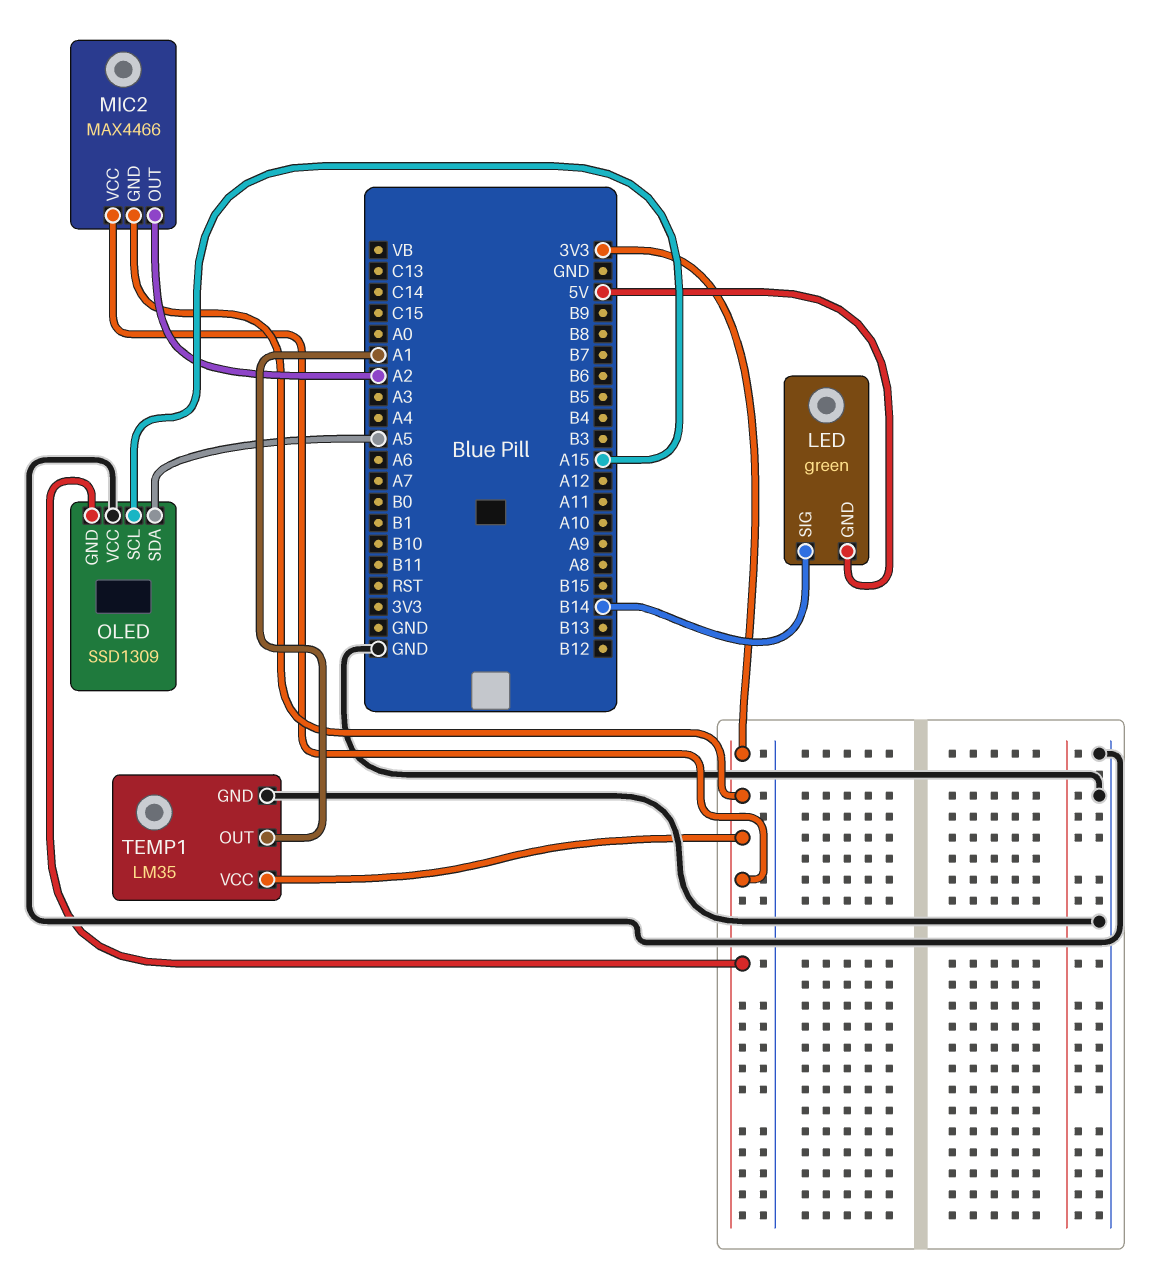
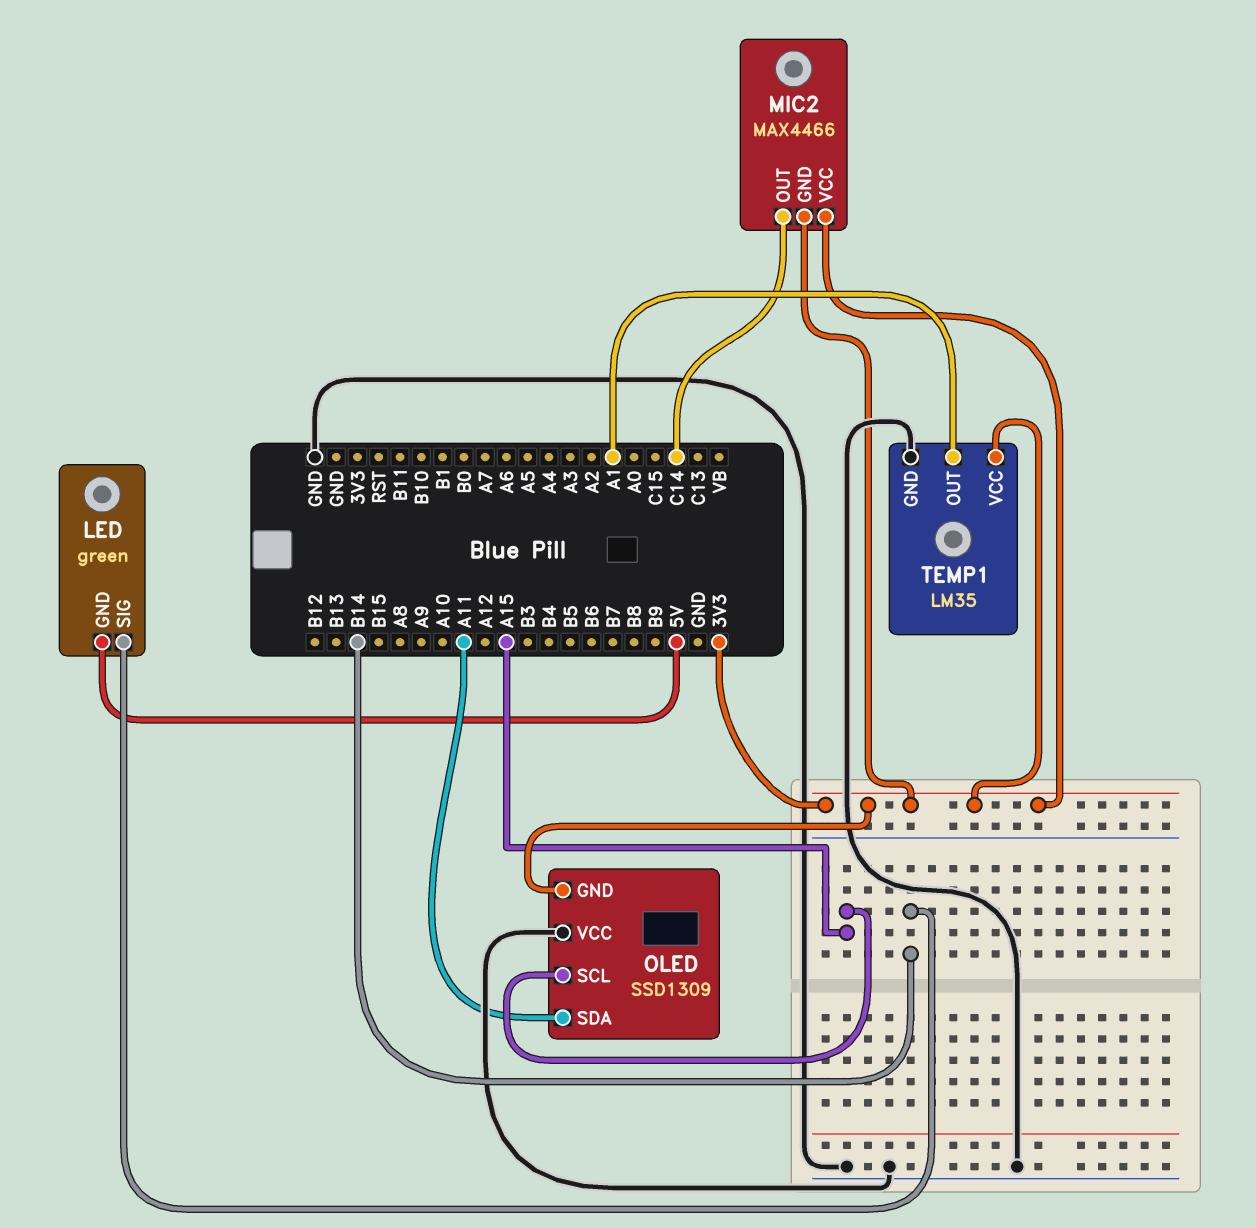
MIC2 pin OUT: A2 -> C14
OLED pin SDA: A5 -> A11

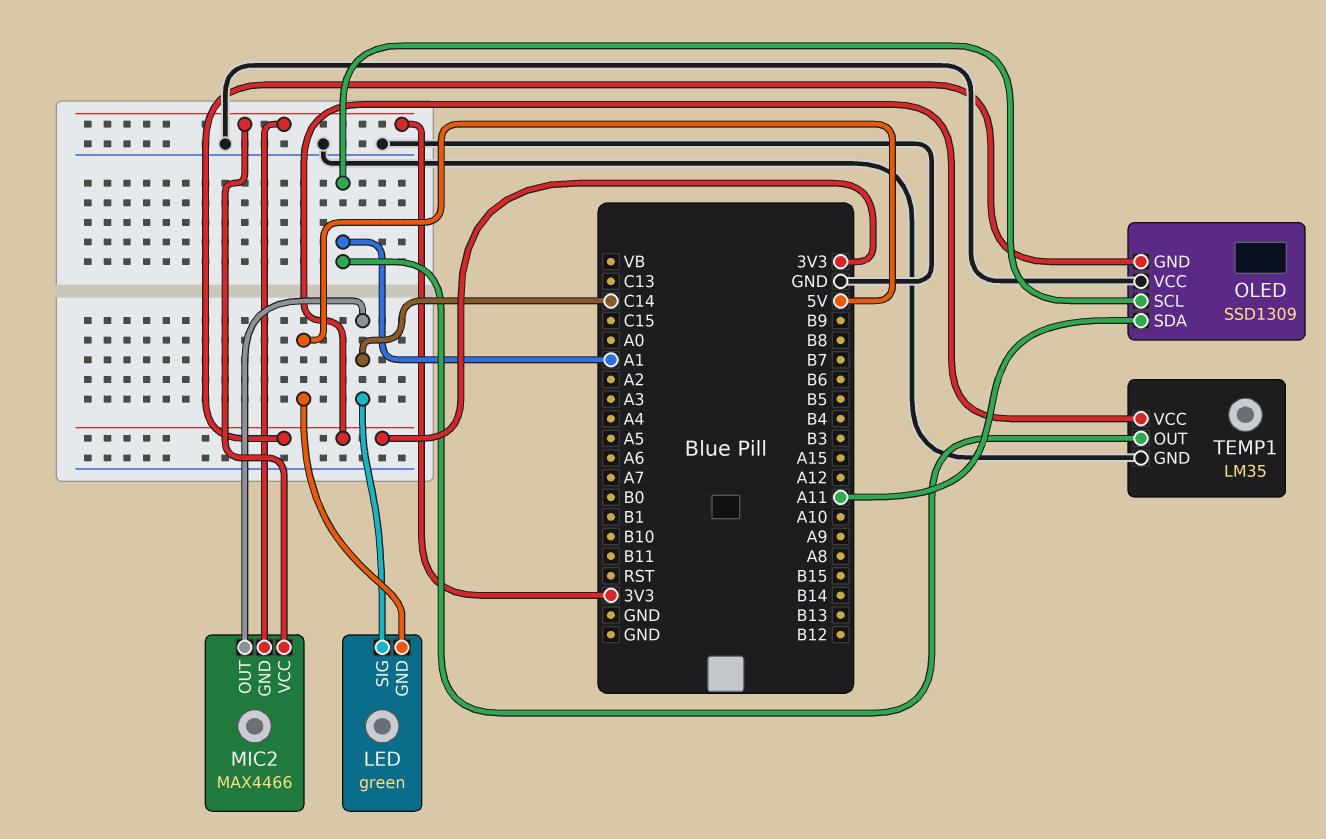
LED pin SIG: B14 -> C14
OLED pin SCL: A15 -> A1

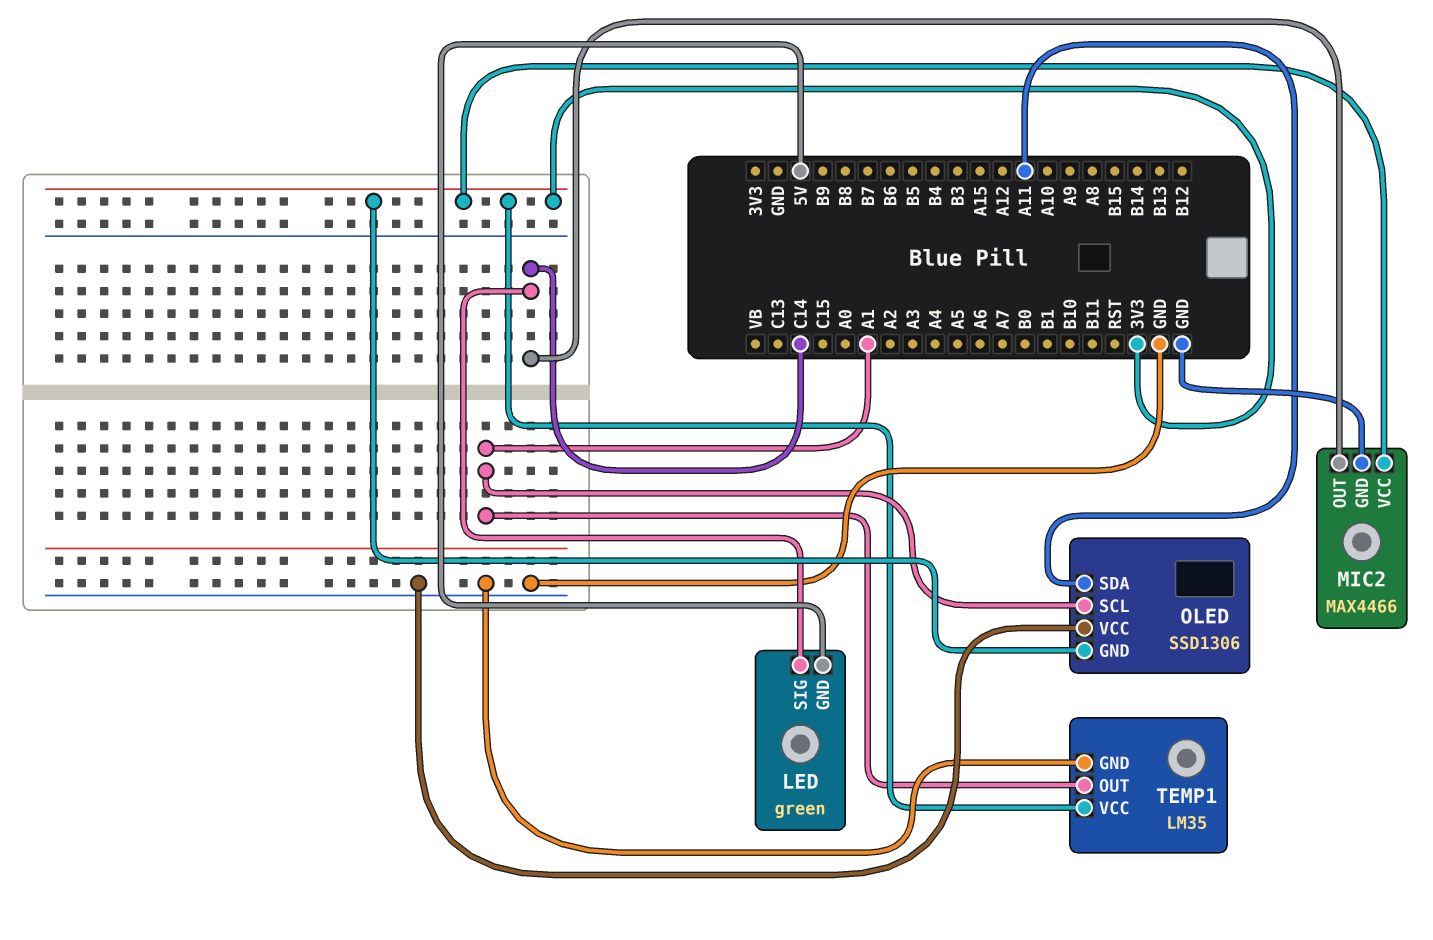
MIC2 pin GND: 3V3 -> GND
OLED: SSD1309 -> SSD1306

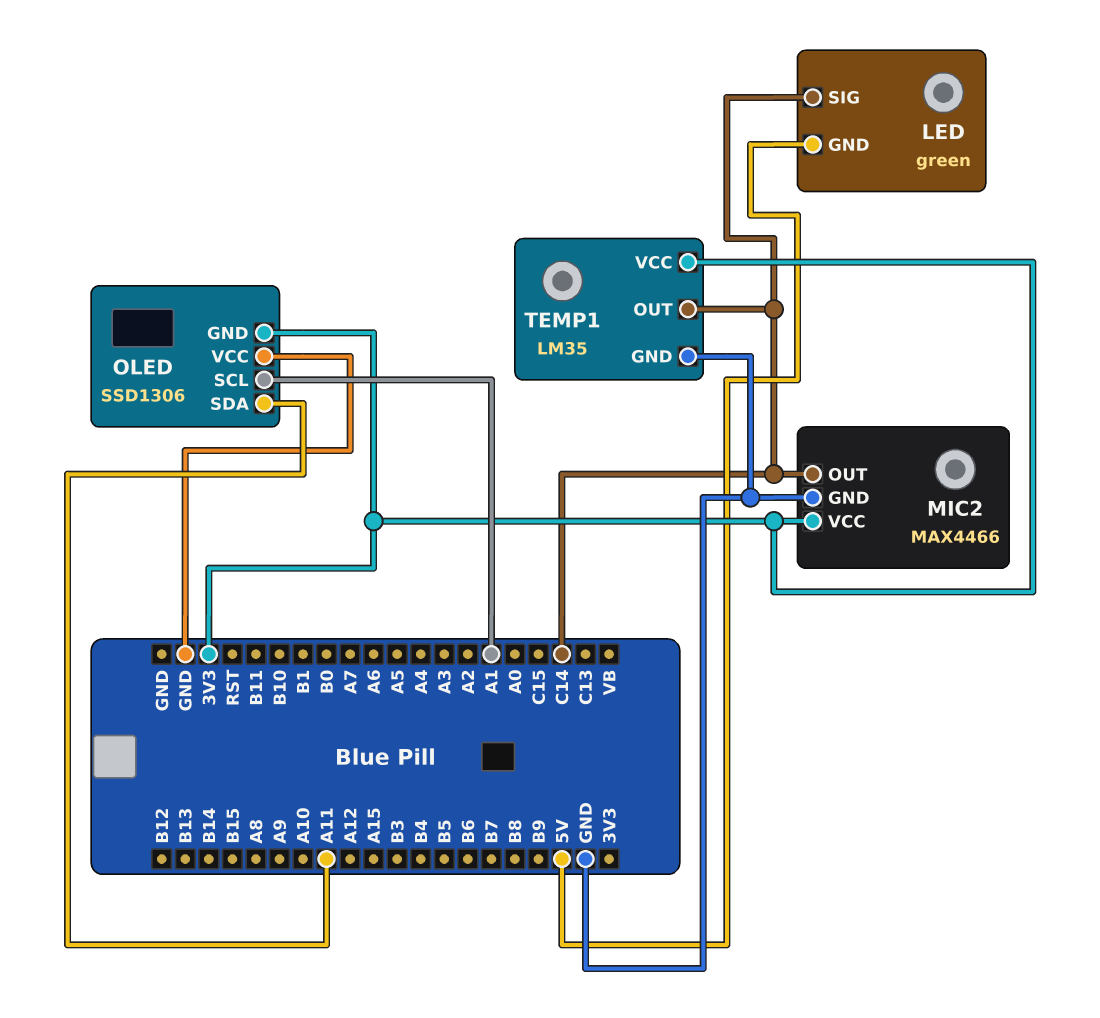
TEMP1 pin OUT: A1 -> C14

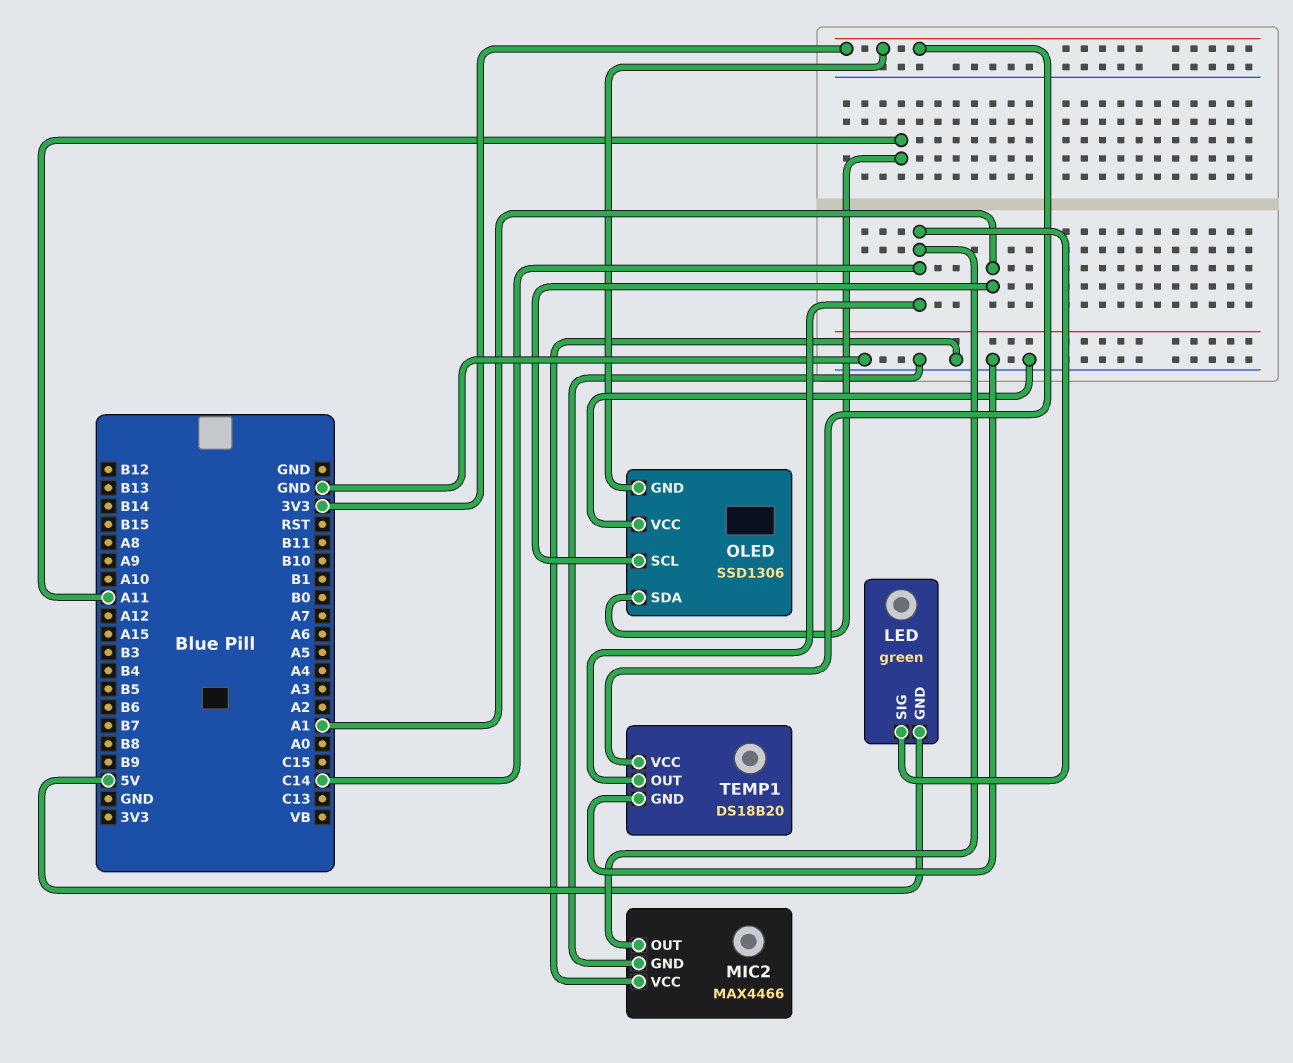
MIC2 pin VCC: 3V3 -> GND
TEMP1: LM35 -> DS18B20

